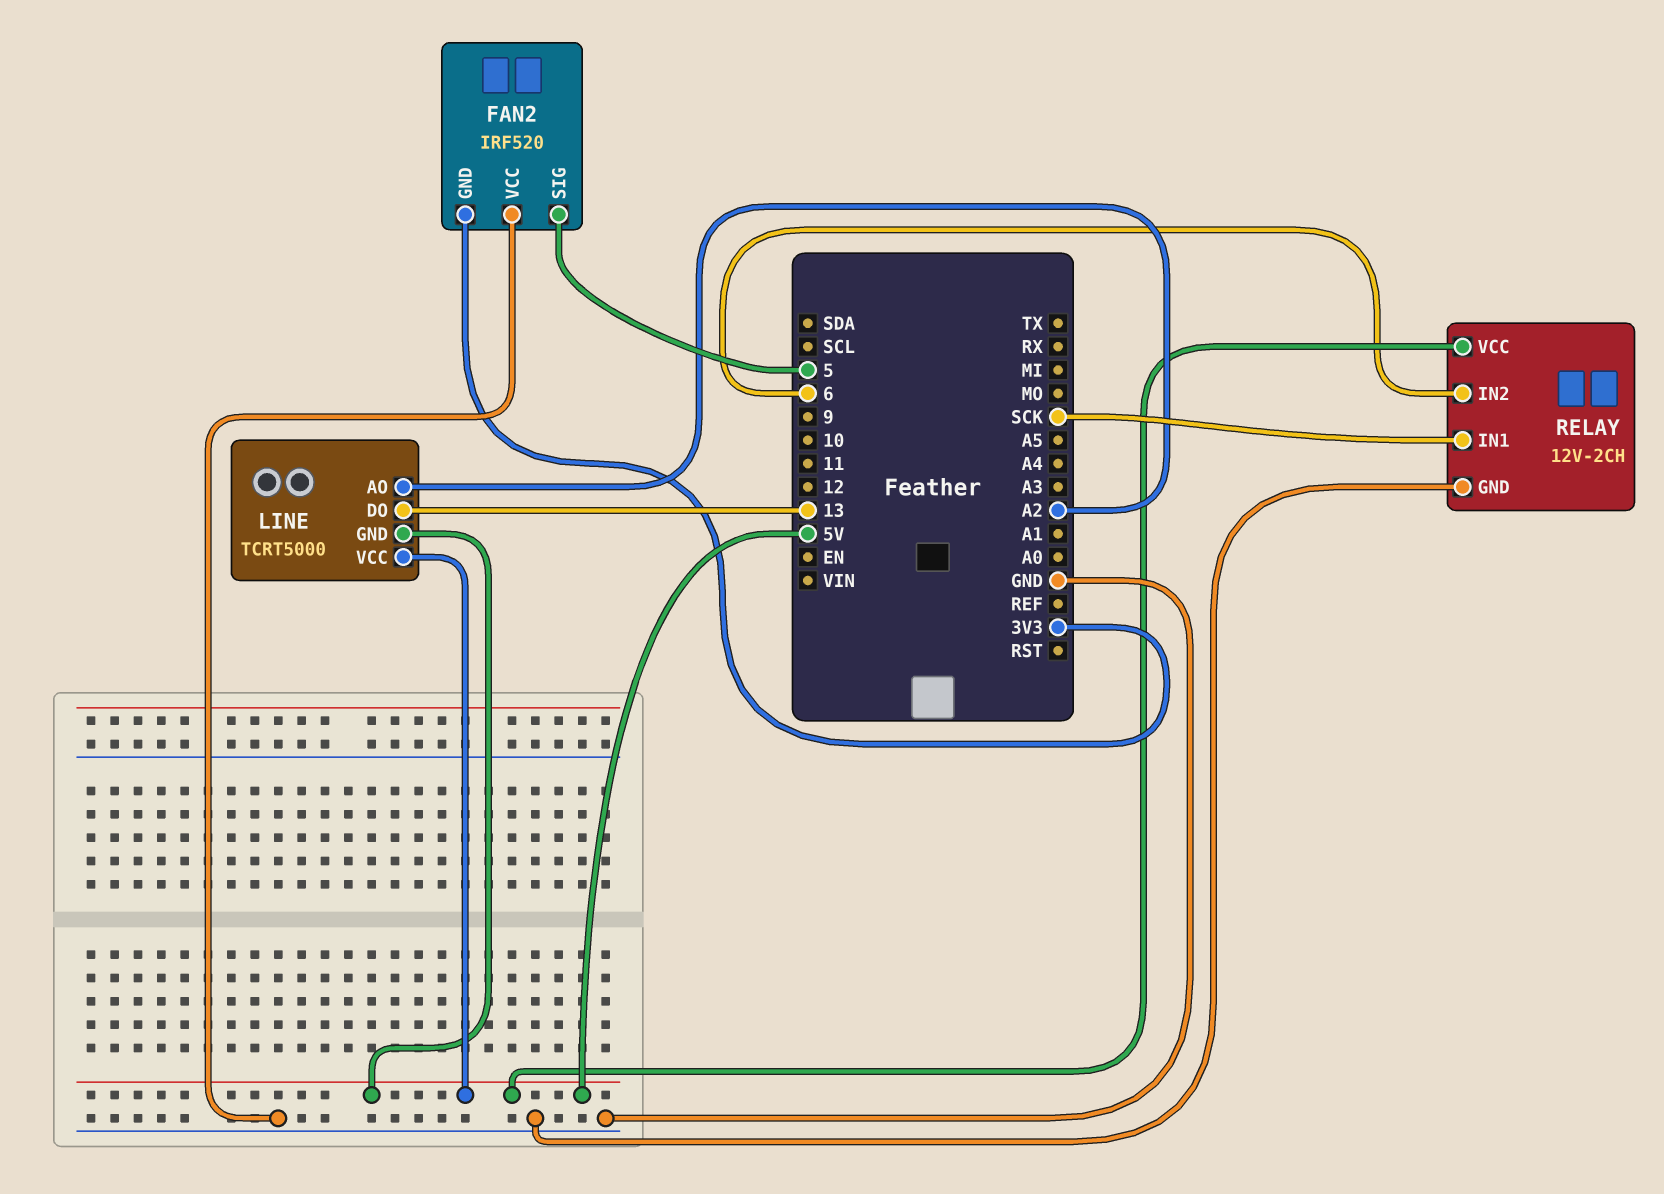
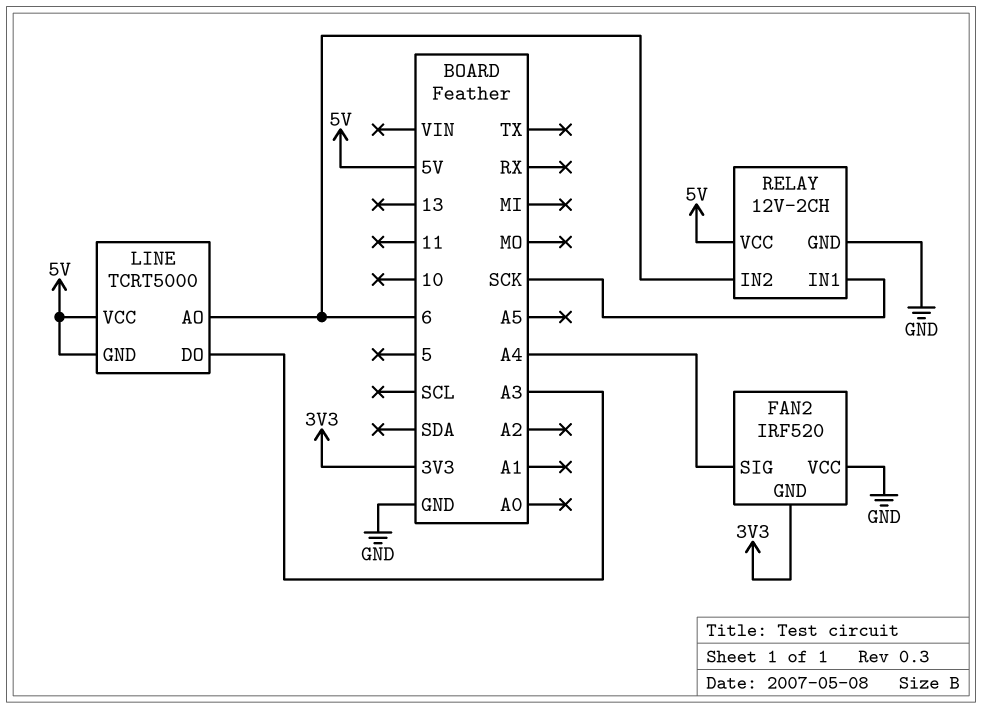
FAN2 pin SIG: 5 -> A4
LINE pin AO: A2 -> 6
LINE pin DO: 13 -> A3

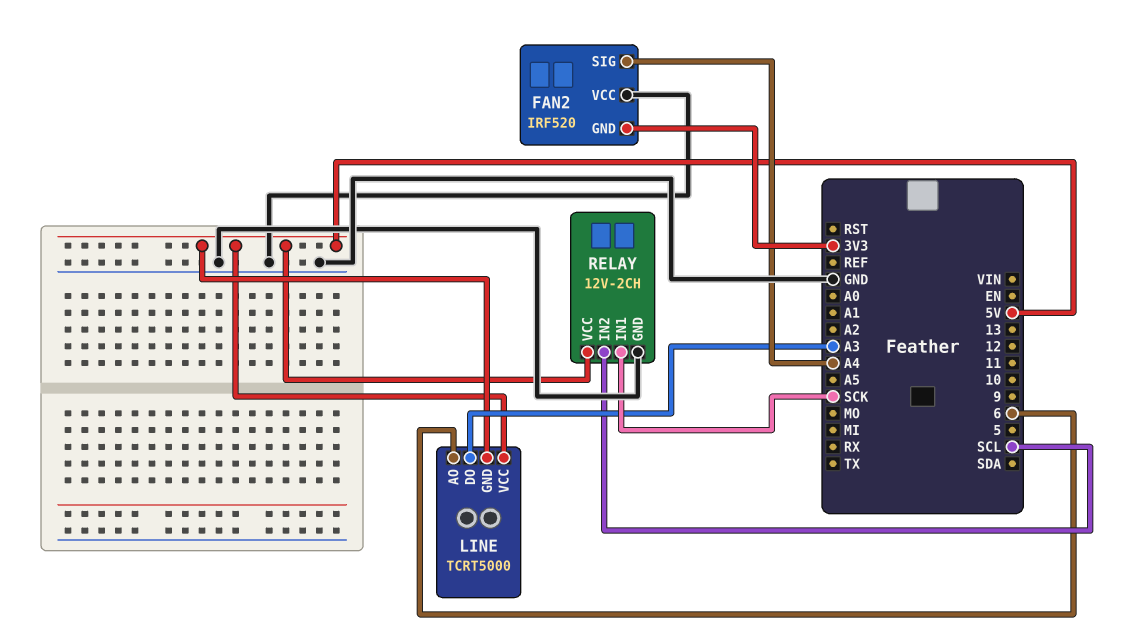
RELAY pin IN2: 6 -> SCL

